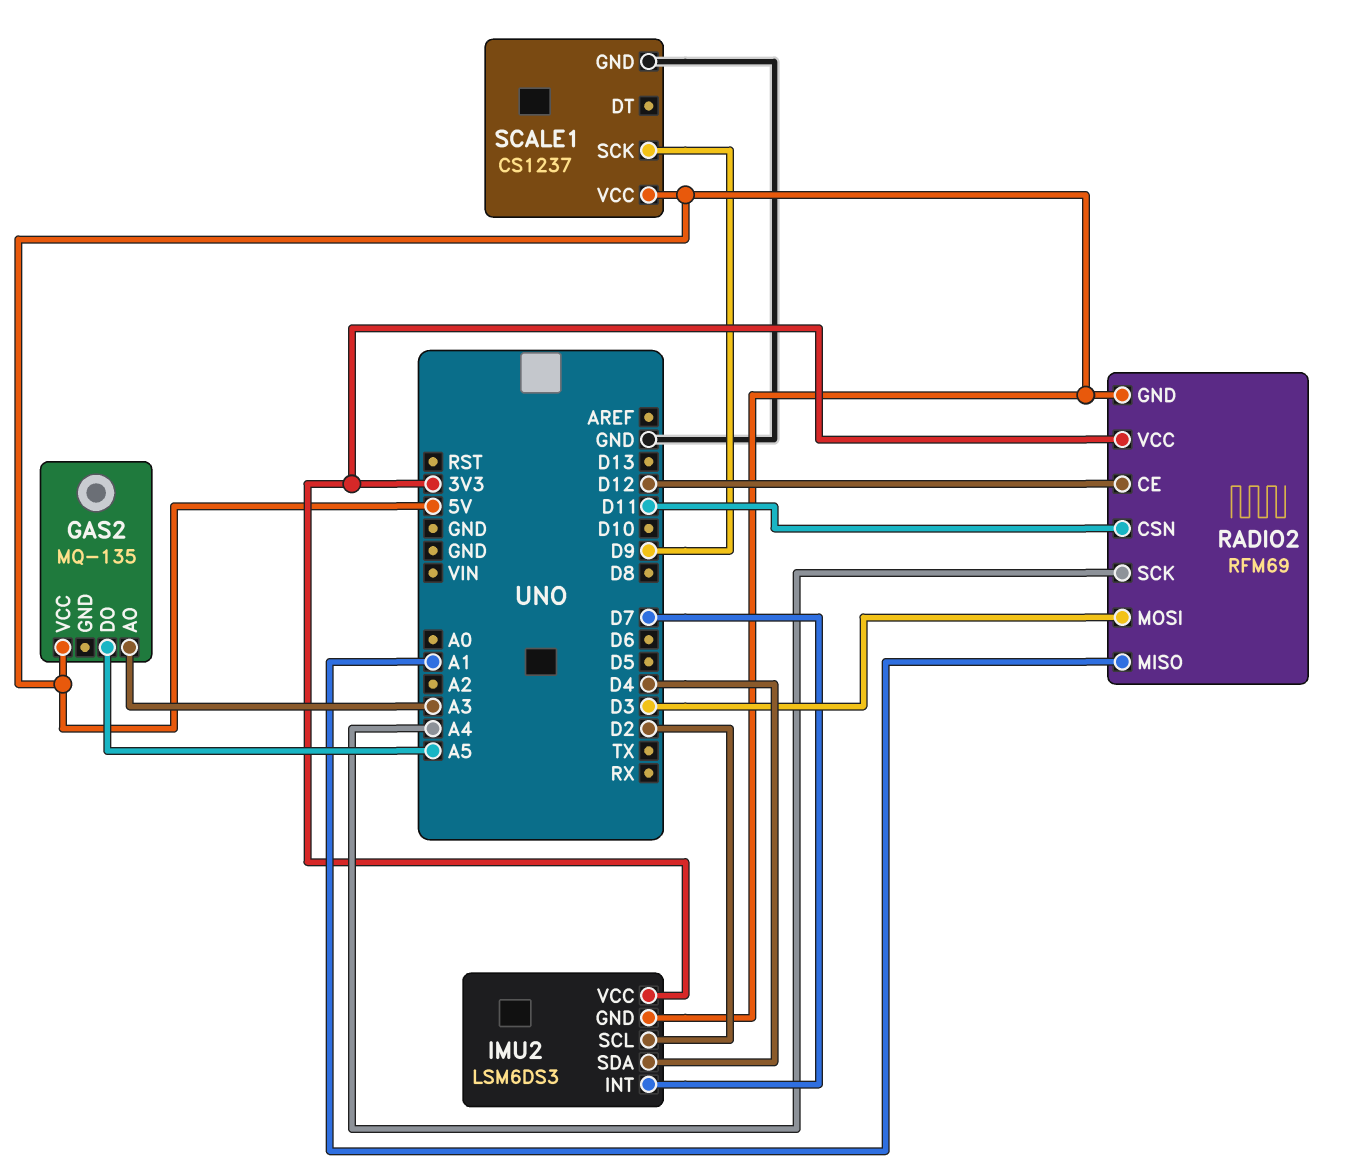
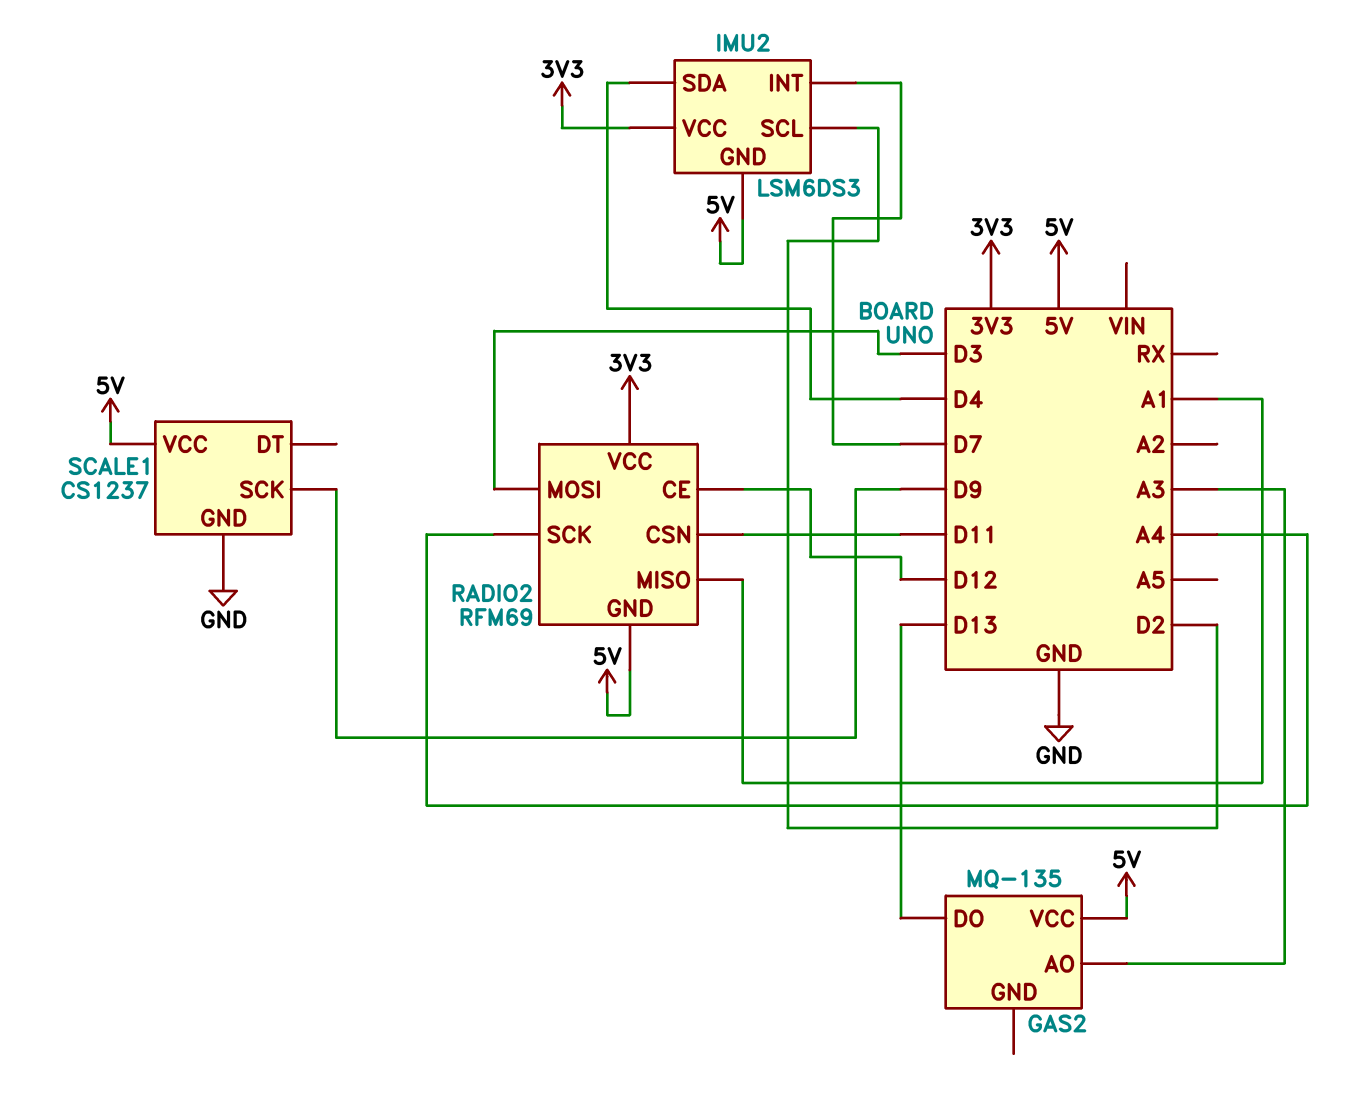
GAS2 pin DO: A5 -> D13

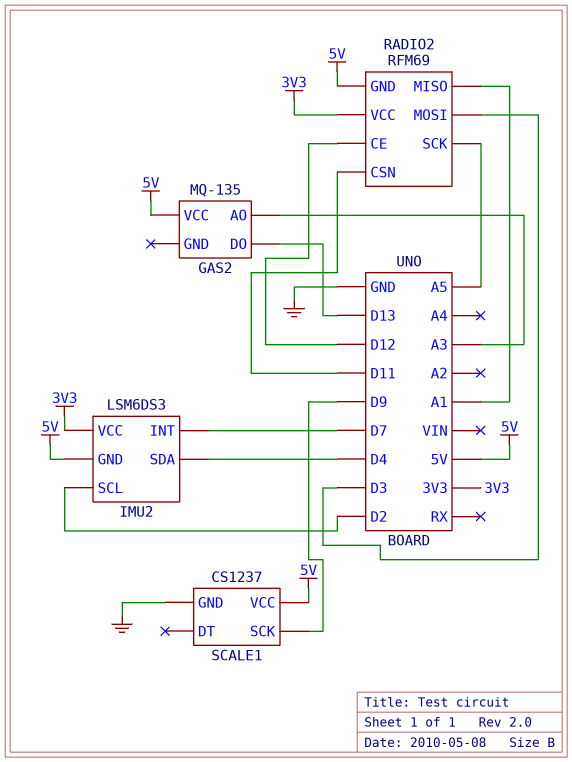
RADIO2 pin SCK: A4 -> A5

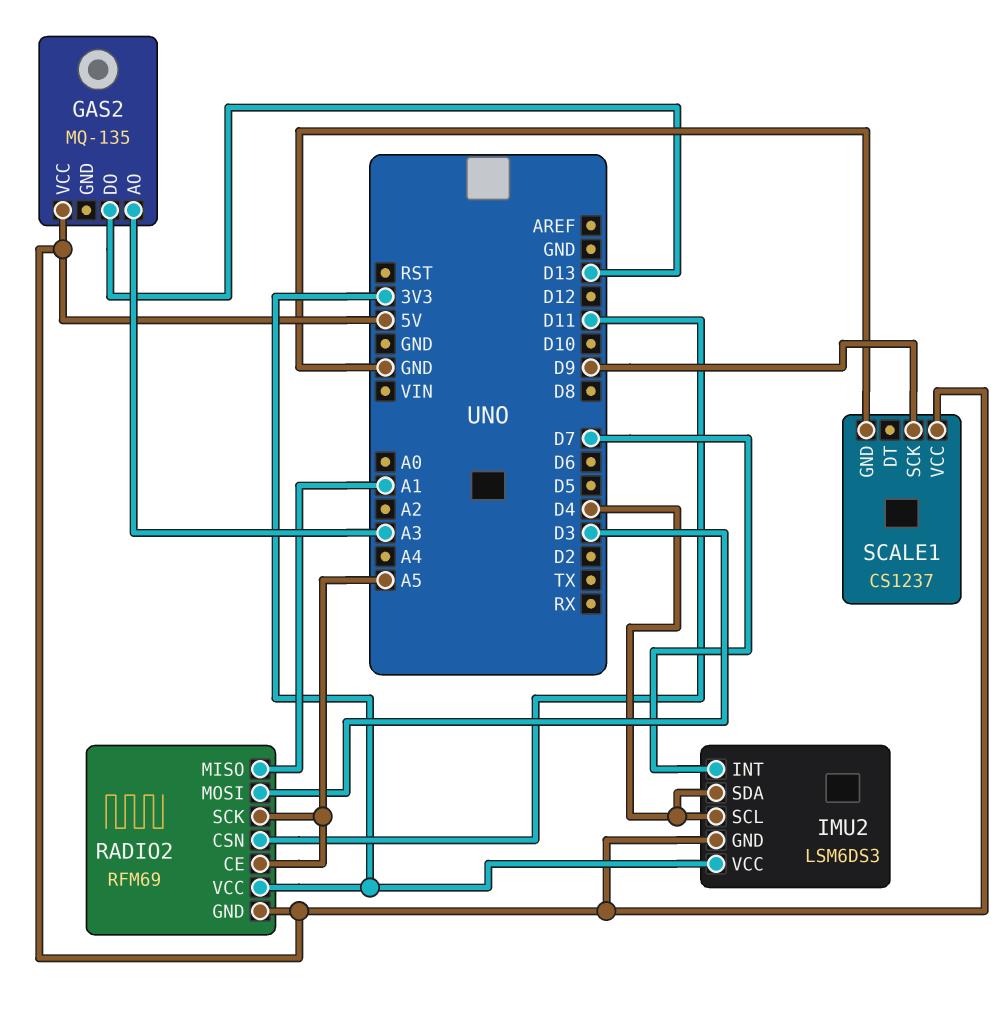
IMU2 pin SCL: D2 -> D4
RADIO2 pin CE: D12 -> A5

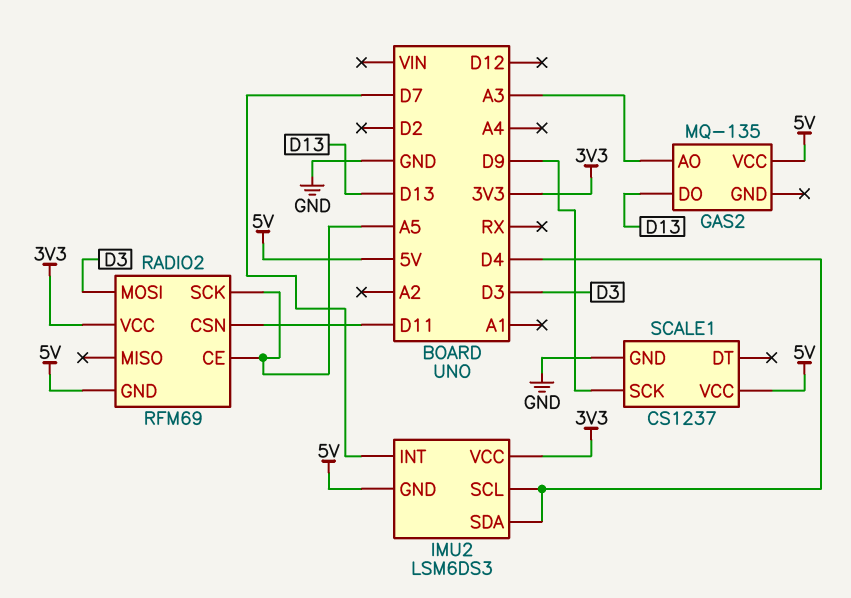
RADIO2 pin MISO: A1 -> none

